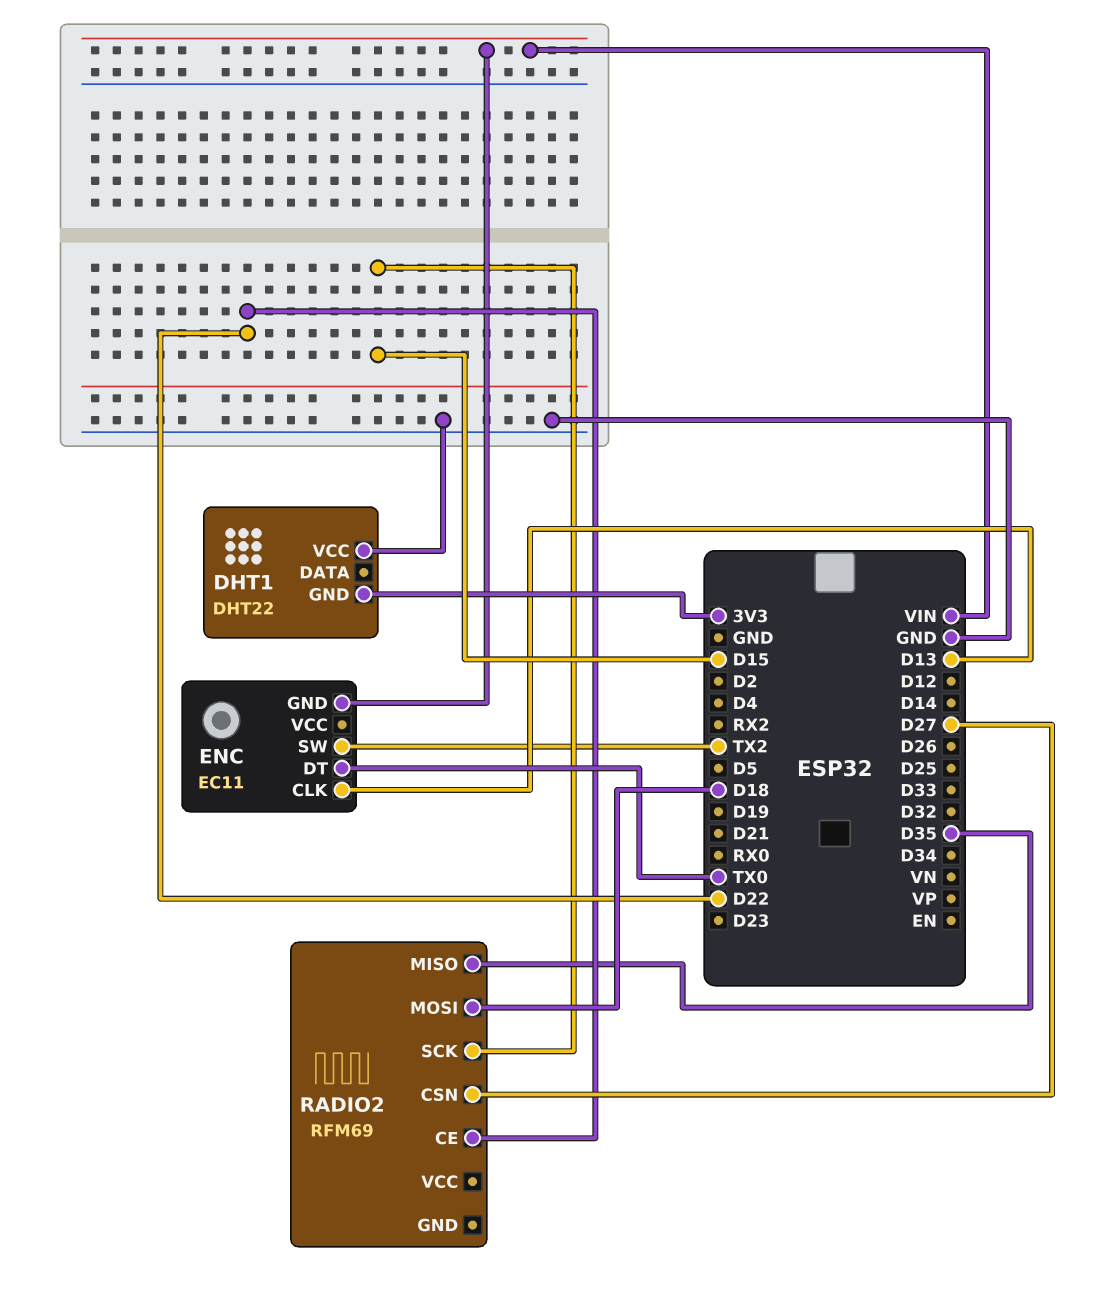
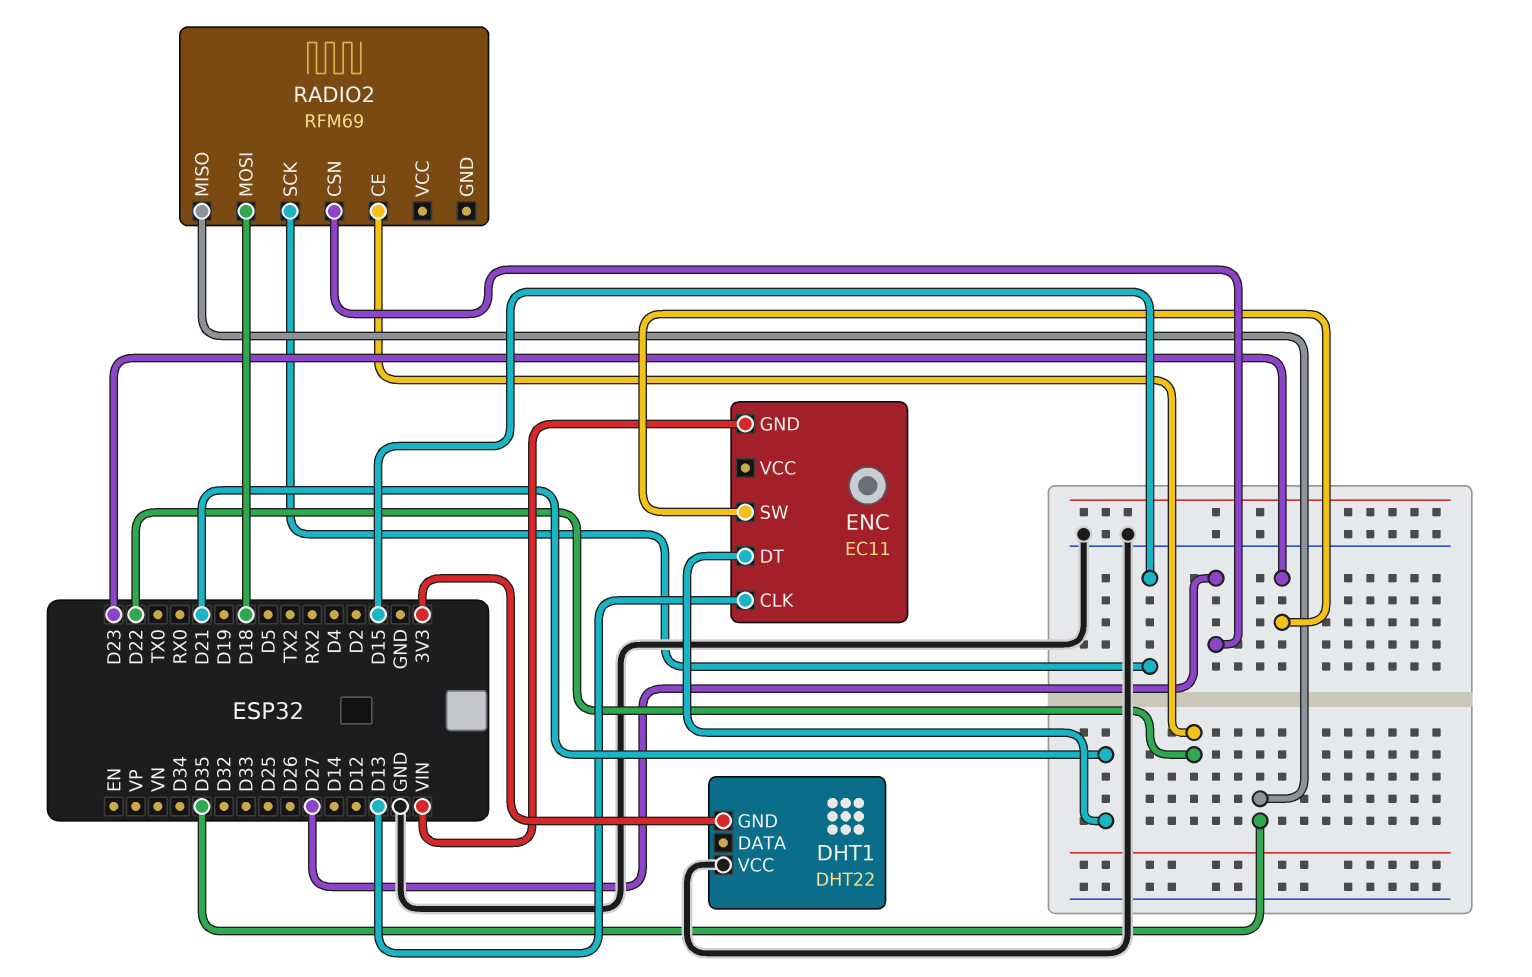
ENC pin DT: TX0 -> D21
ENC pin SW: TX2 -> D23

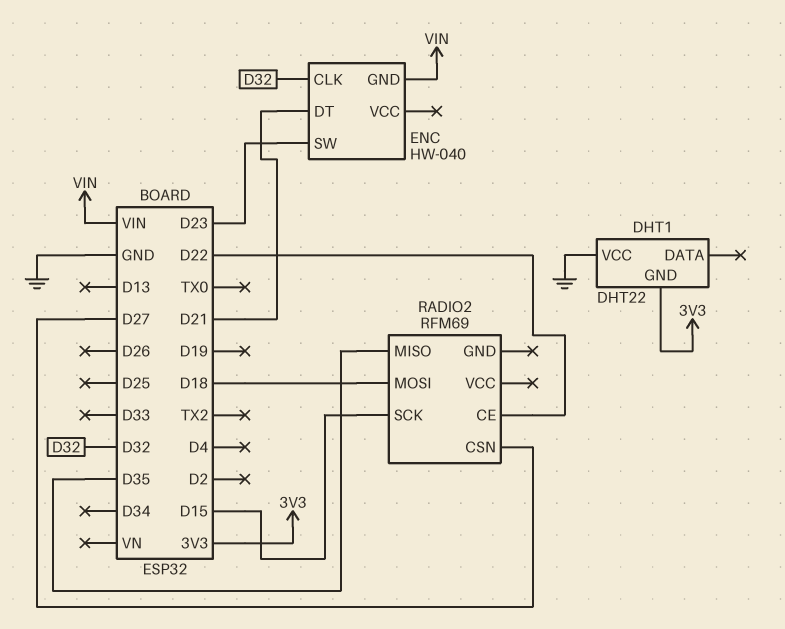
ENC: EC11 -> HW-040
ENC pin CLK: D13 -> D32

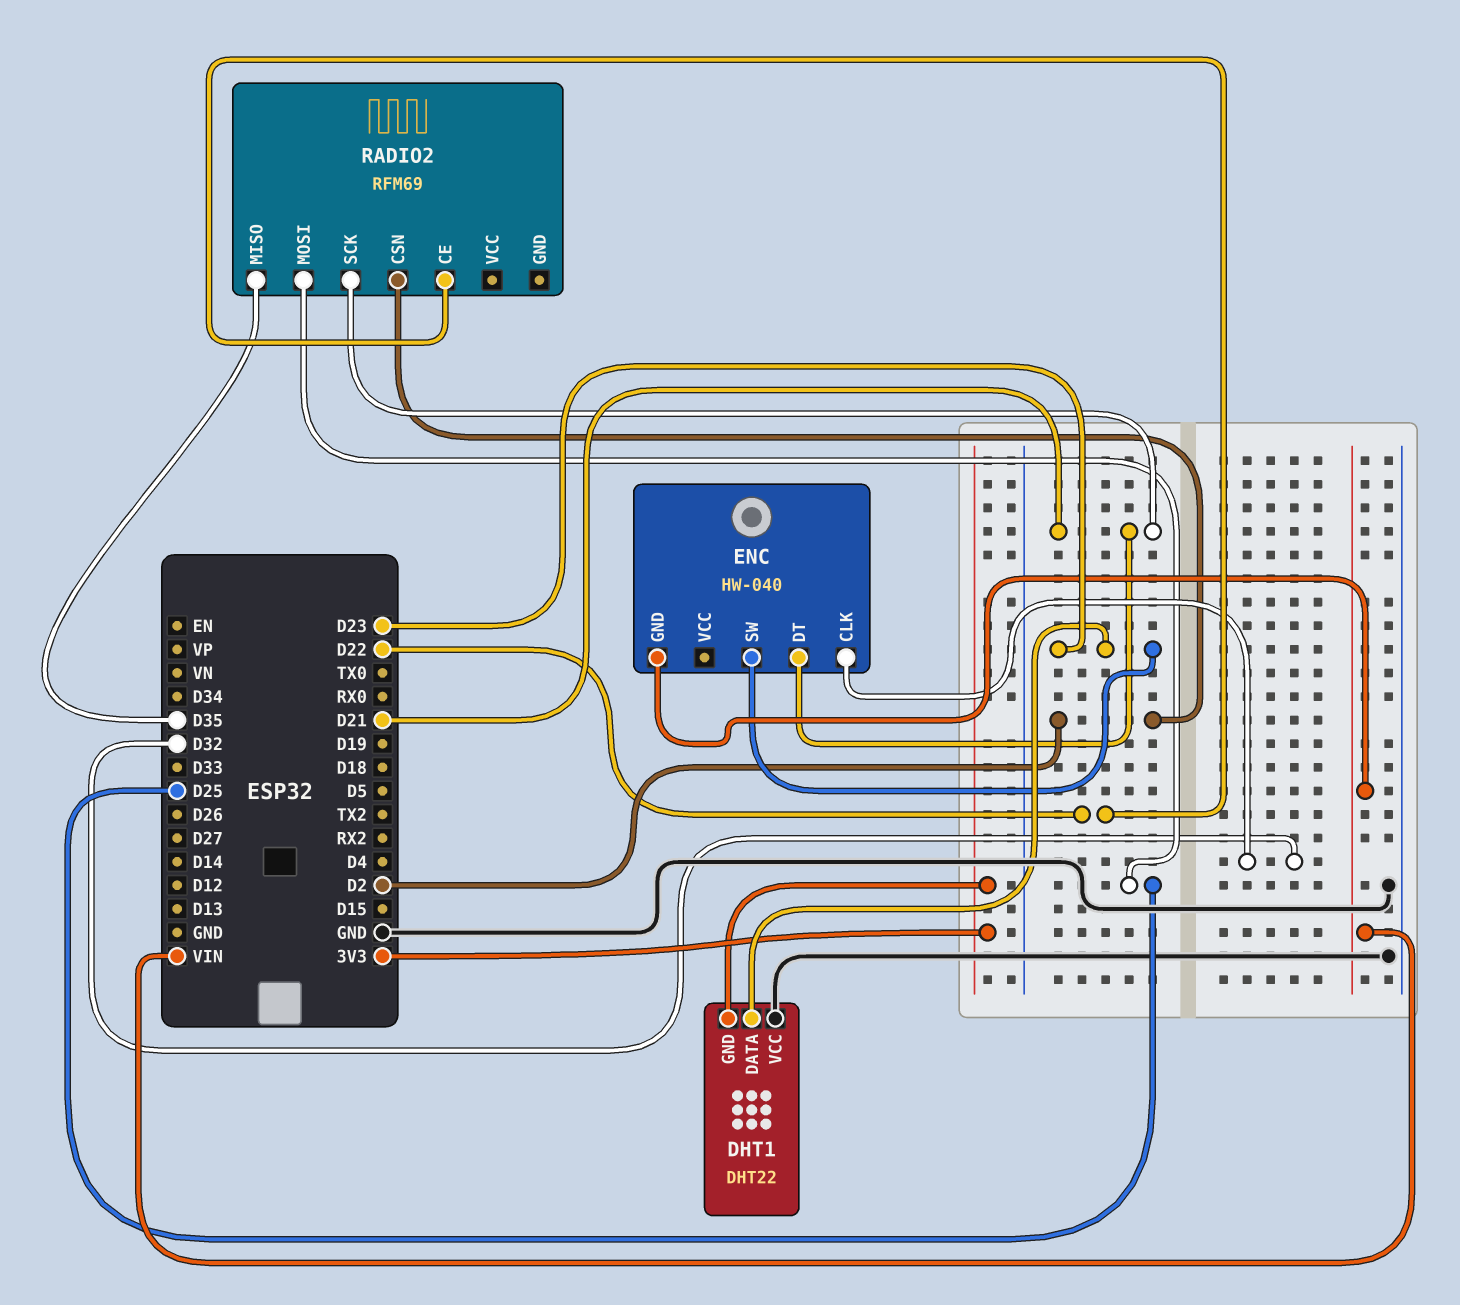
DHT1 pin DATA: none -> D23
RADIO2 pin CSN: D27 -> D2
RADIO2 pin MOSI: D18 -> D25
RADIO2 pin SCK: D15 -> D21

